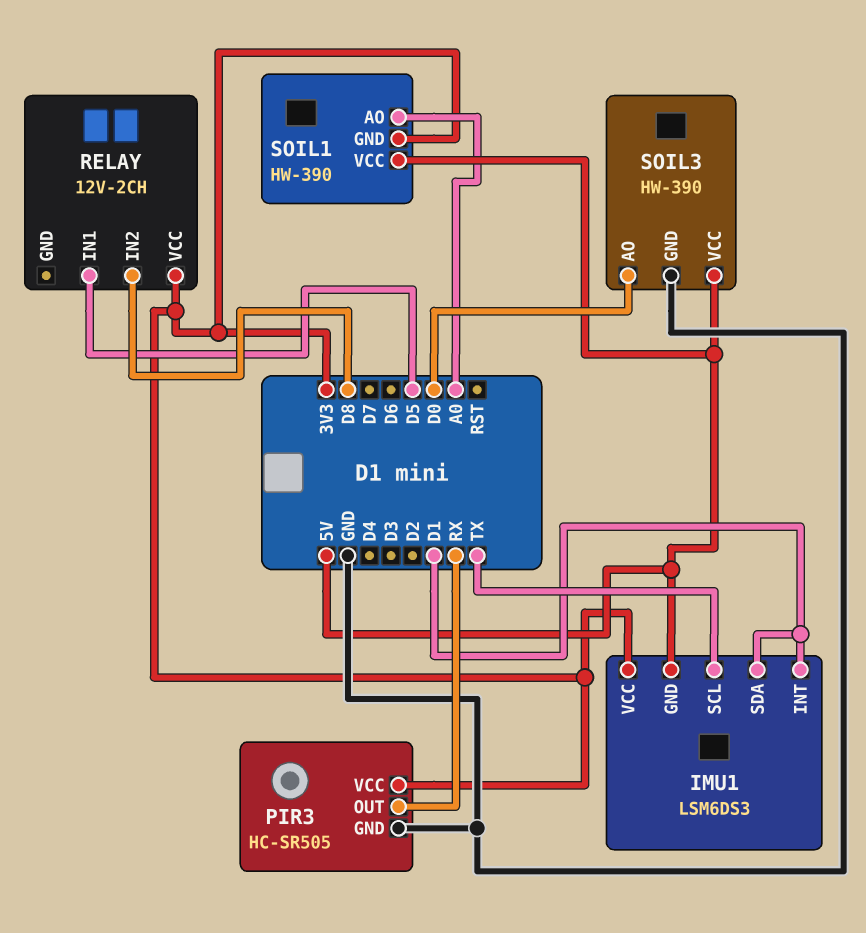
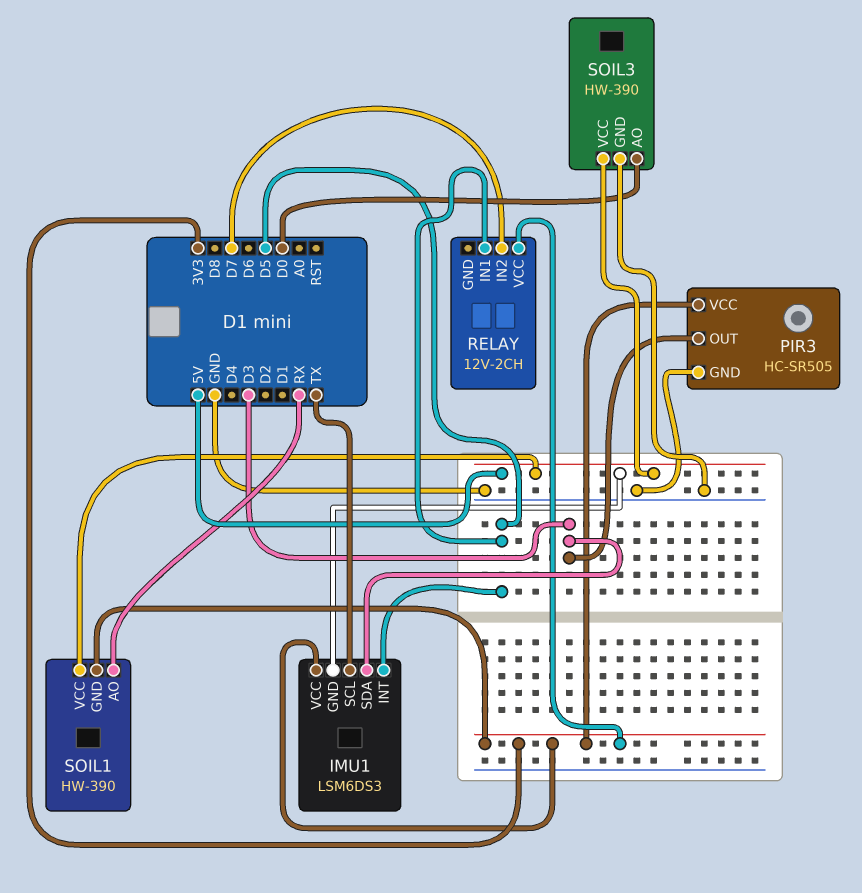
IMU1 pin INT: D1 -> D5
IMU1 pin SDA: D1 -> D3
PIR3 pin OUT: RX -> D3
RELAY pin IN2: D8 -> D7
SOIL1 pin AO: A0 -> RX

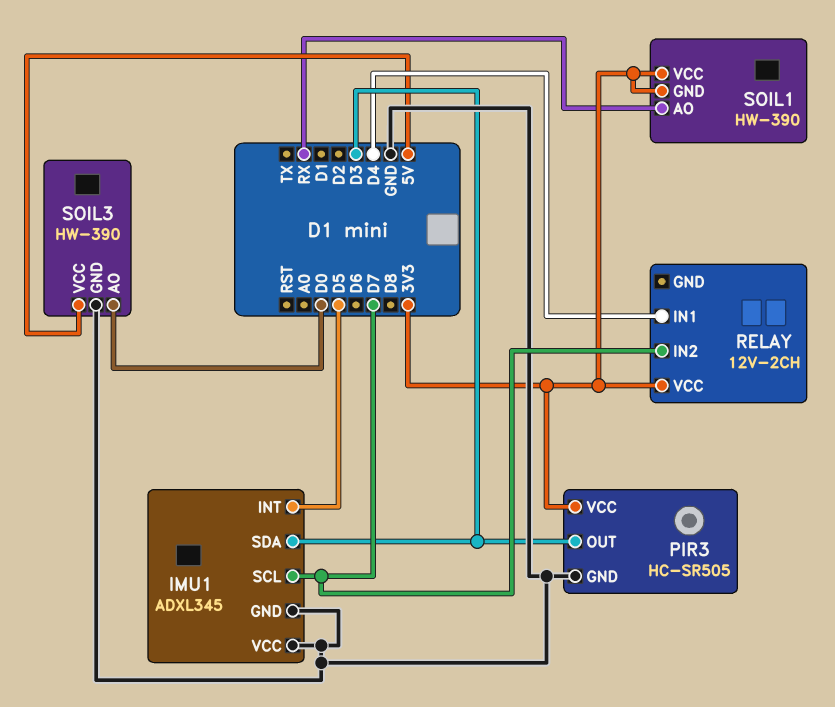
IMU1: LSM6DS3 -> ADXL345
IMU1 pin GND: 5V -> GND
IMU1 pin SCL: TX -> D7
IMU1 pin VCC: 3V3 -> GND
RELAY pin IN1: D5 -> D4
SOIL1 pin VCC: 5V -> 3V3

